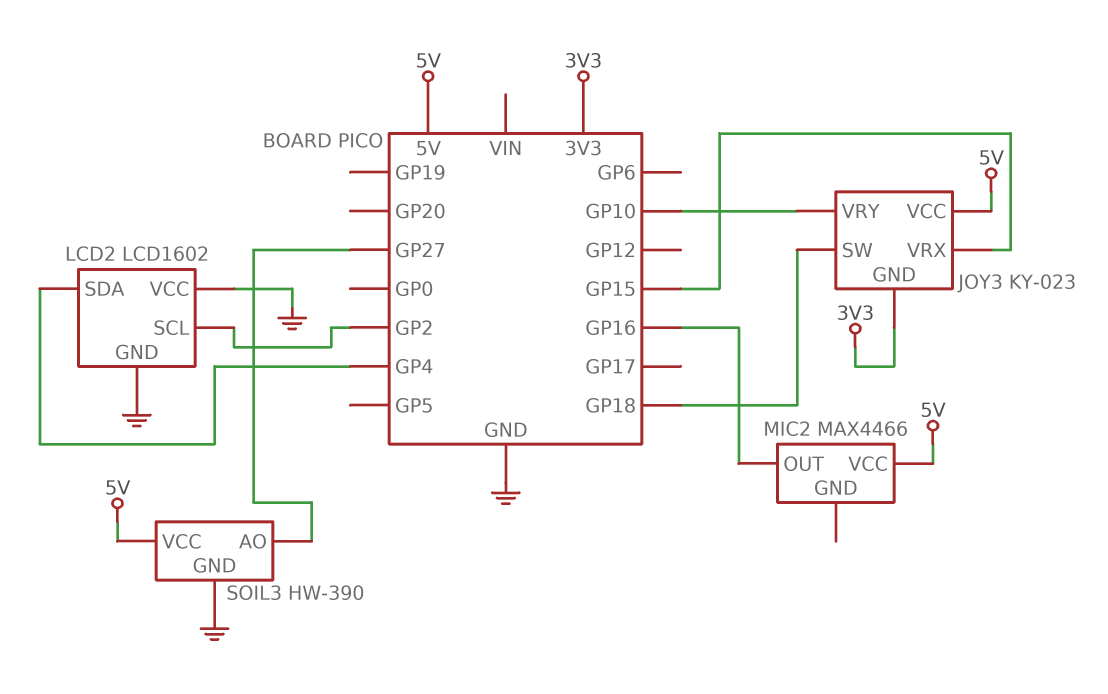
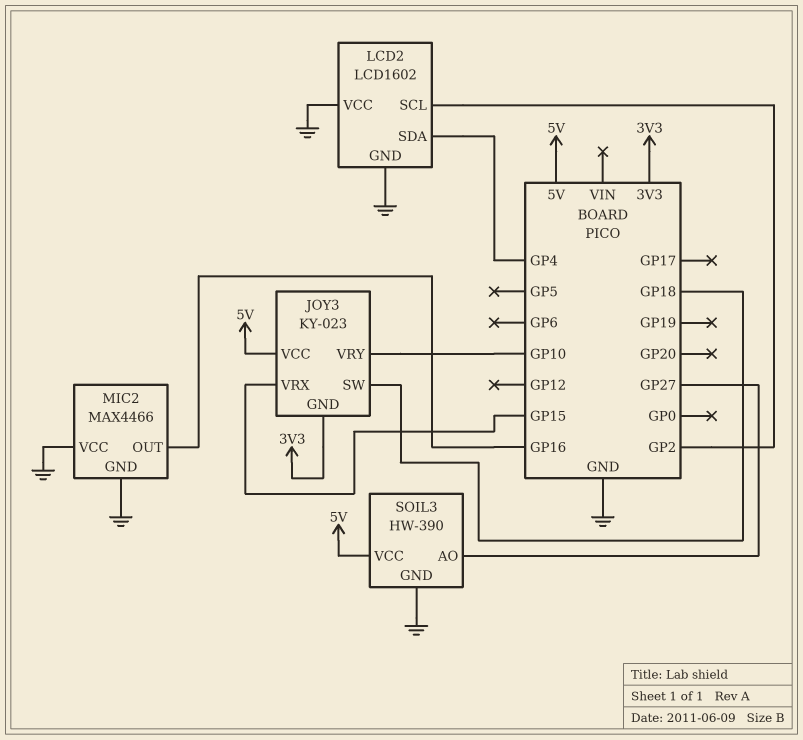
MIC2 pin GND: none -> GND
MIC2 pin VCC: 5V -> GND

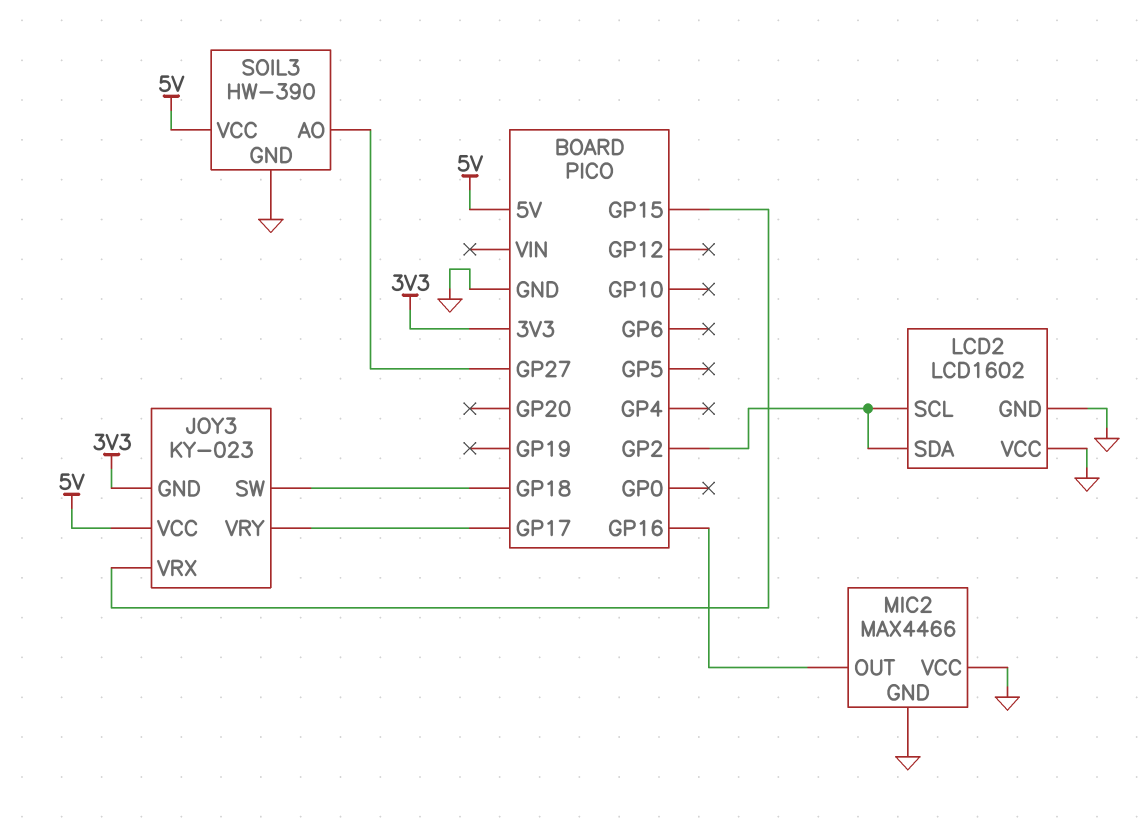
JOY3 pin VRY: GP10 -> GP17
LCD2 pin SDA: GP4 -> GP2

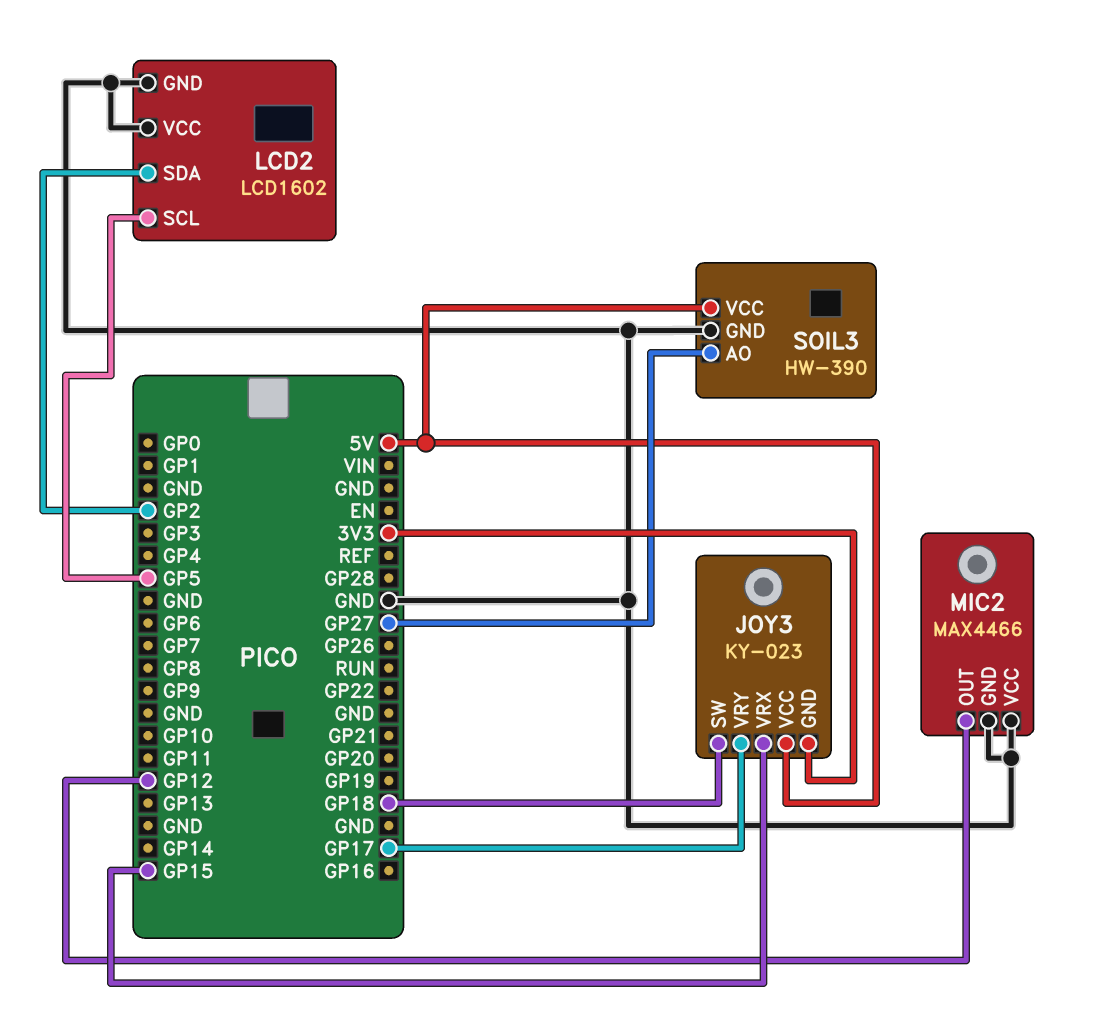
LCD2 pin SCL: GP2 -> GP5
MIC2 pin OUT: GP16 -> GP12

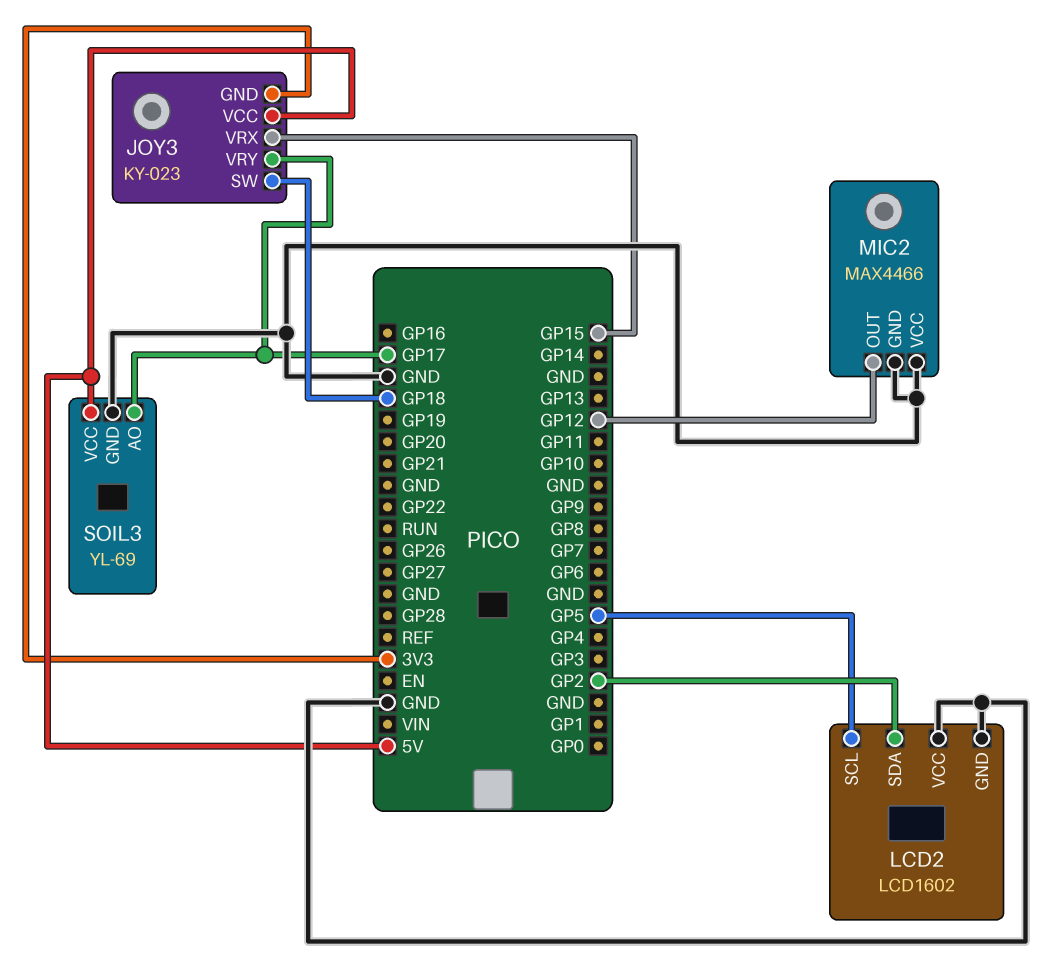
SOIL3: HW-390 -> YL-69
SOIL3 pin AO: GP27 -> GP17

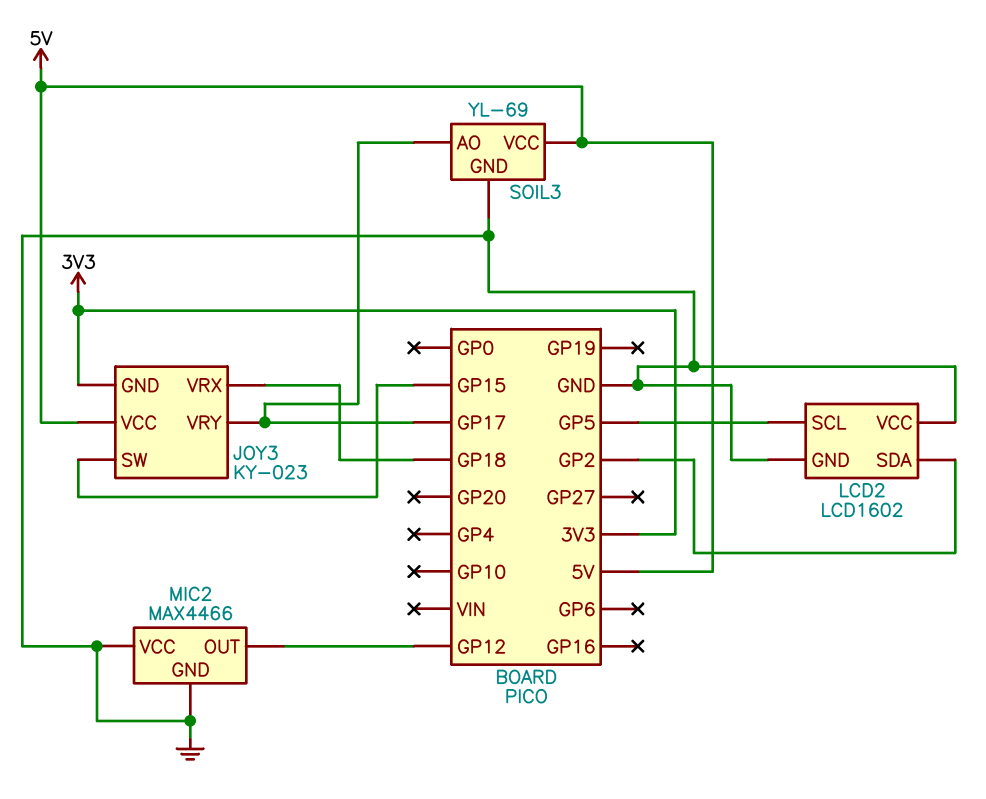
JOY3 pin SW: GP18 -> GP15
JOY3 pin VRX: GP15 -> GP18

